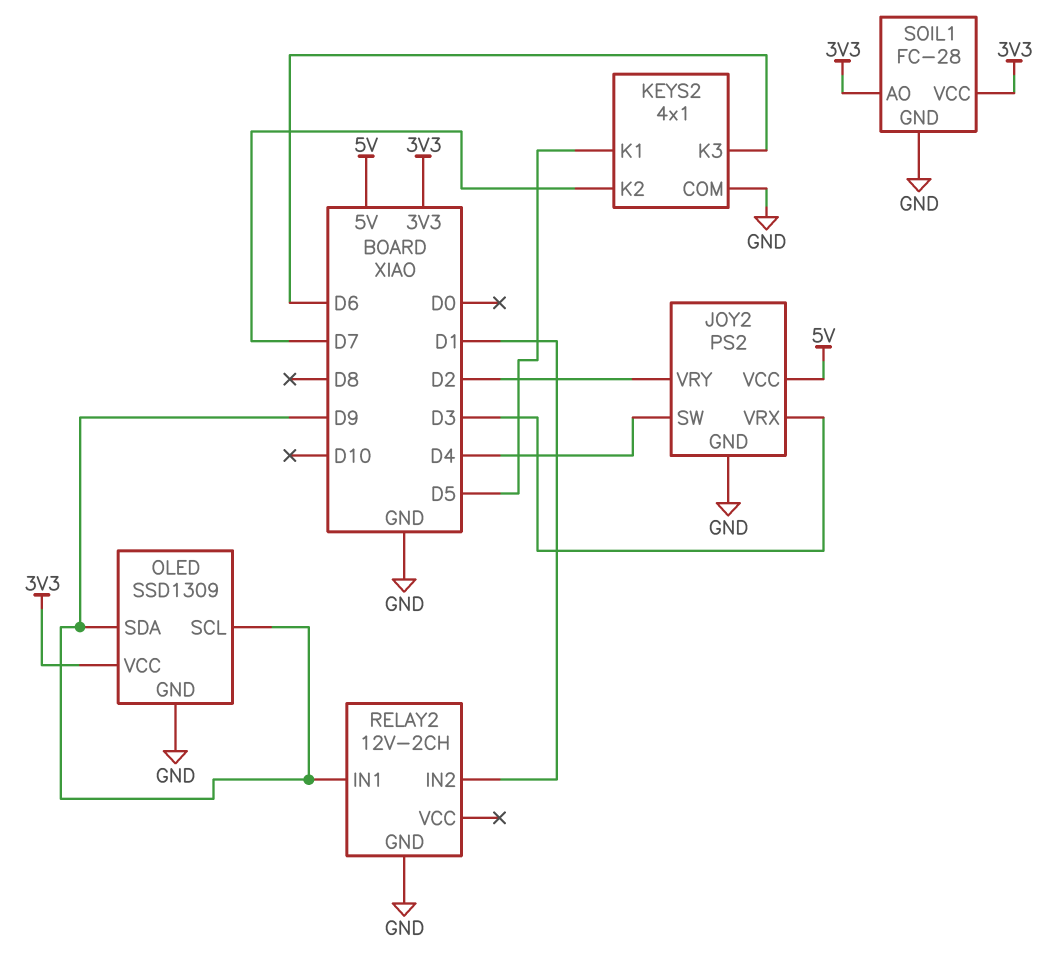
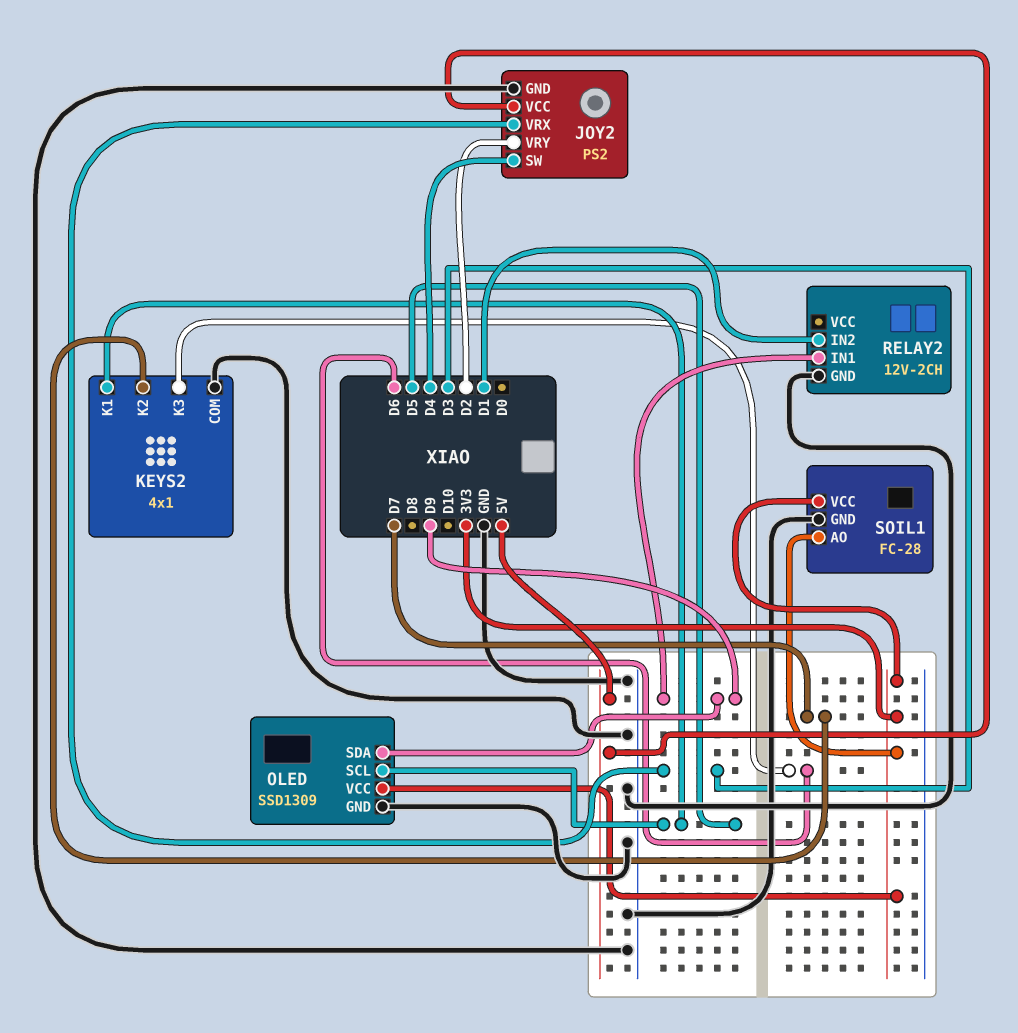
OLED pin SCL: D9 -> D5

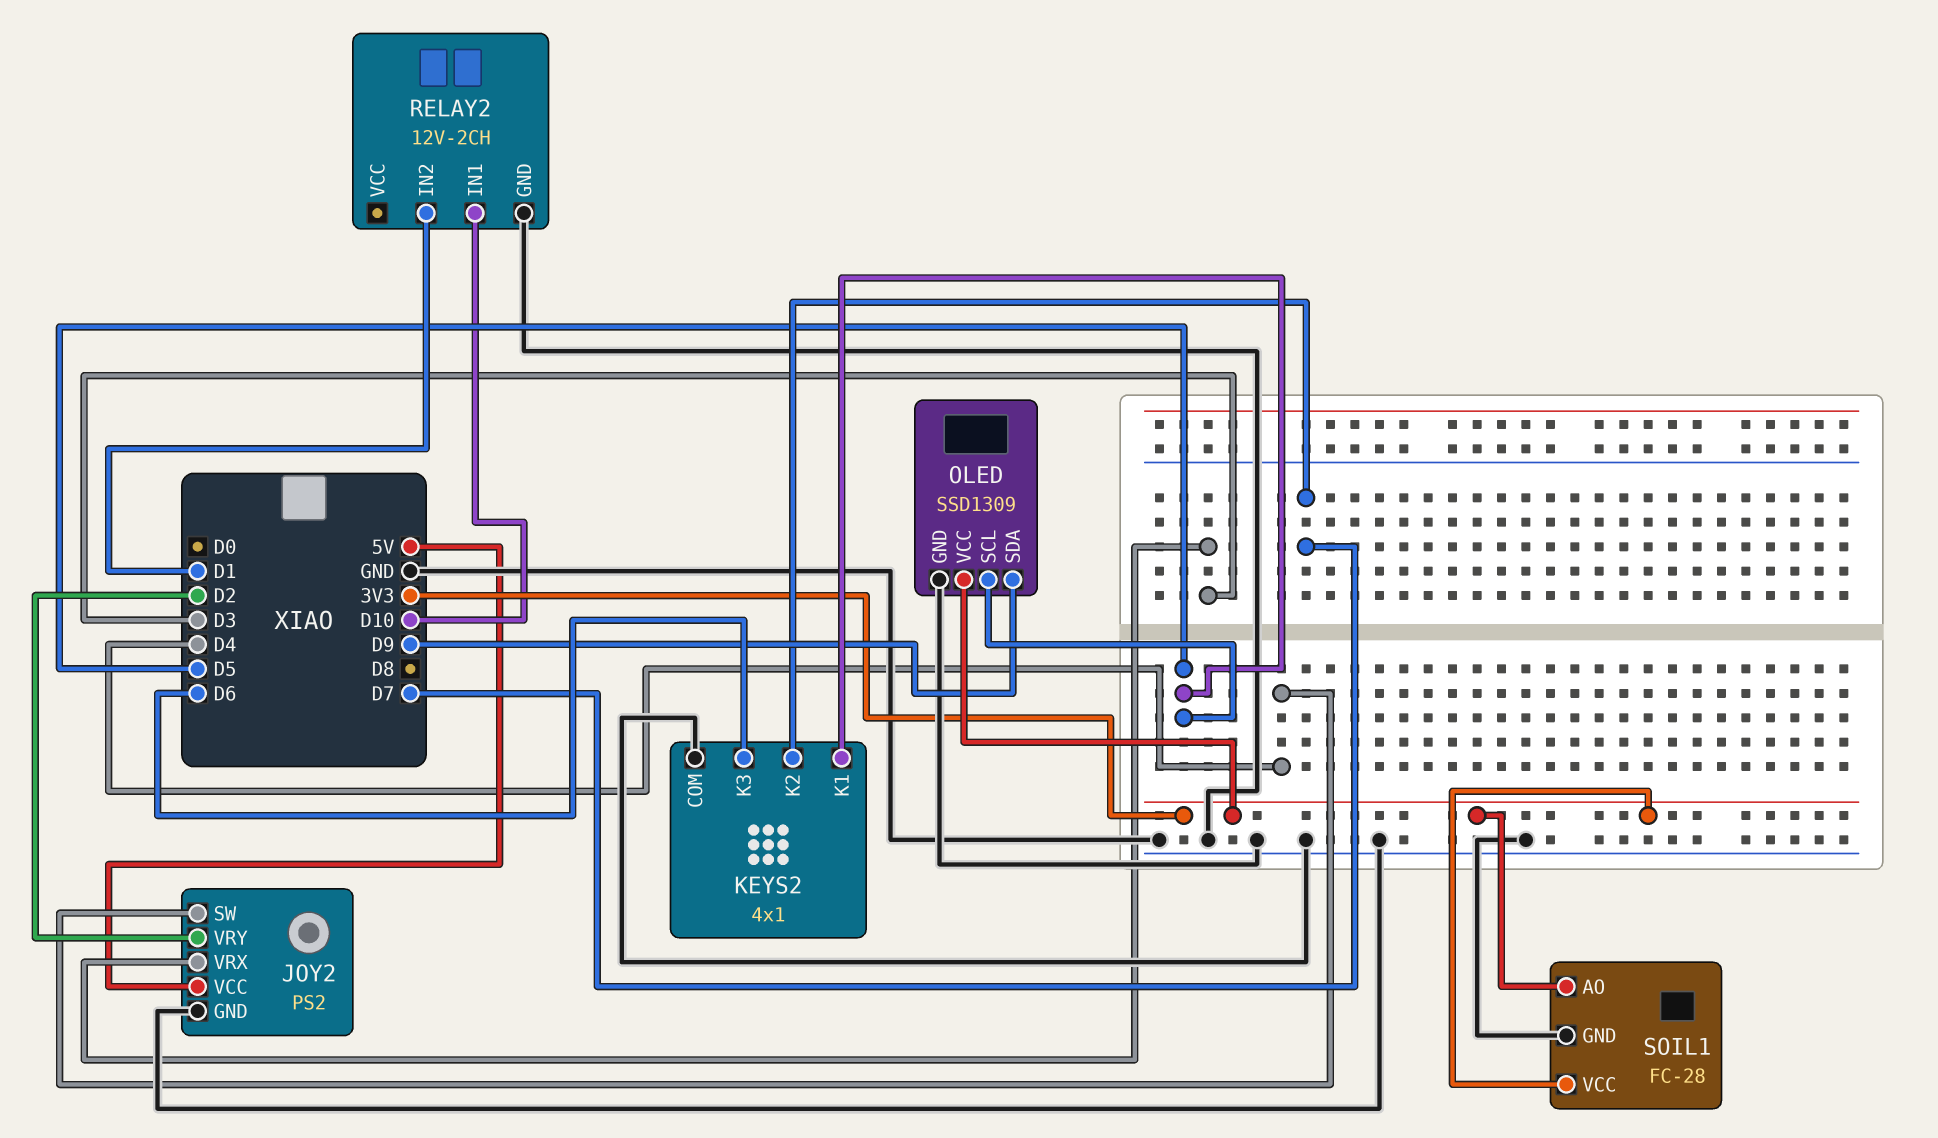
RELAY2 pin IN1: D9 -> D10

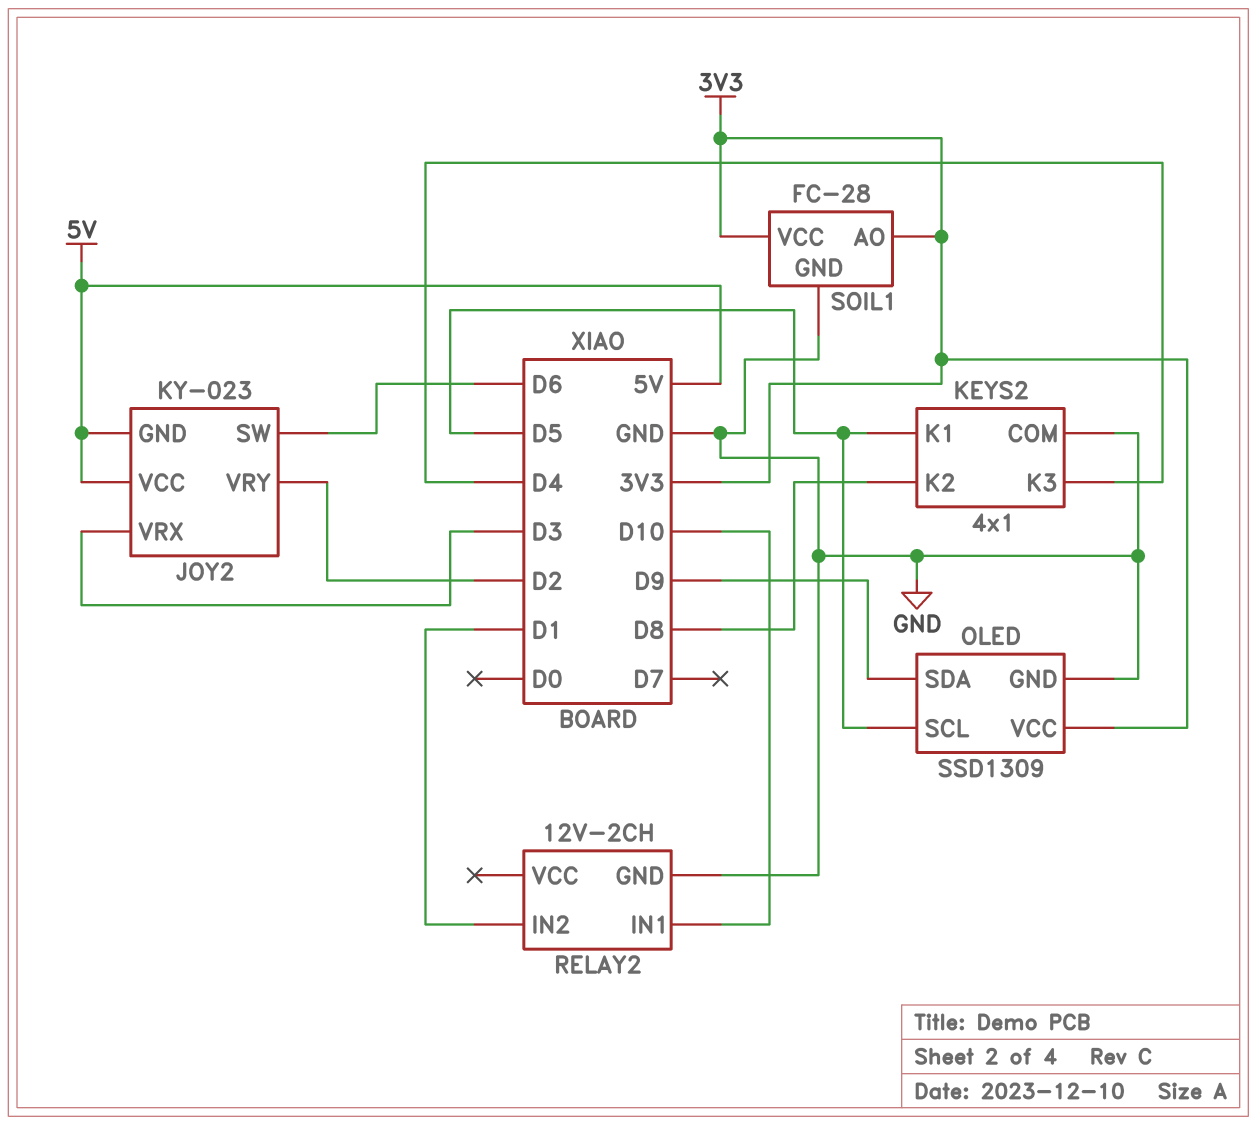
JOY2: PS2 -> KY-023
JOY2 pin GND: GND -> 5V
JOY2 pin SW: D4 -> D6
KEYS2 pin K2: D7 -> D8
KEYS2 pin K3: D6 -> D4

